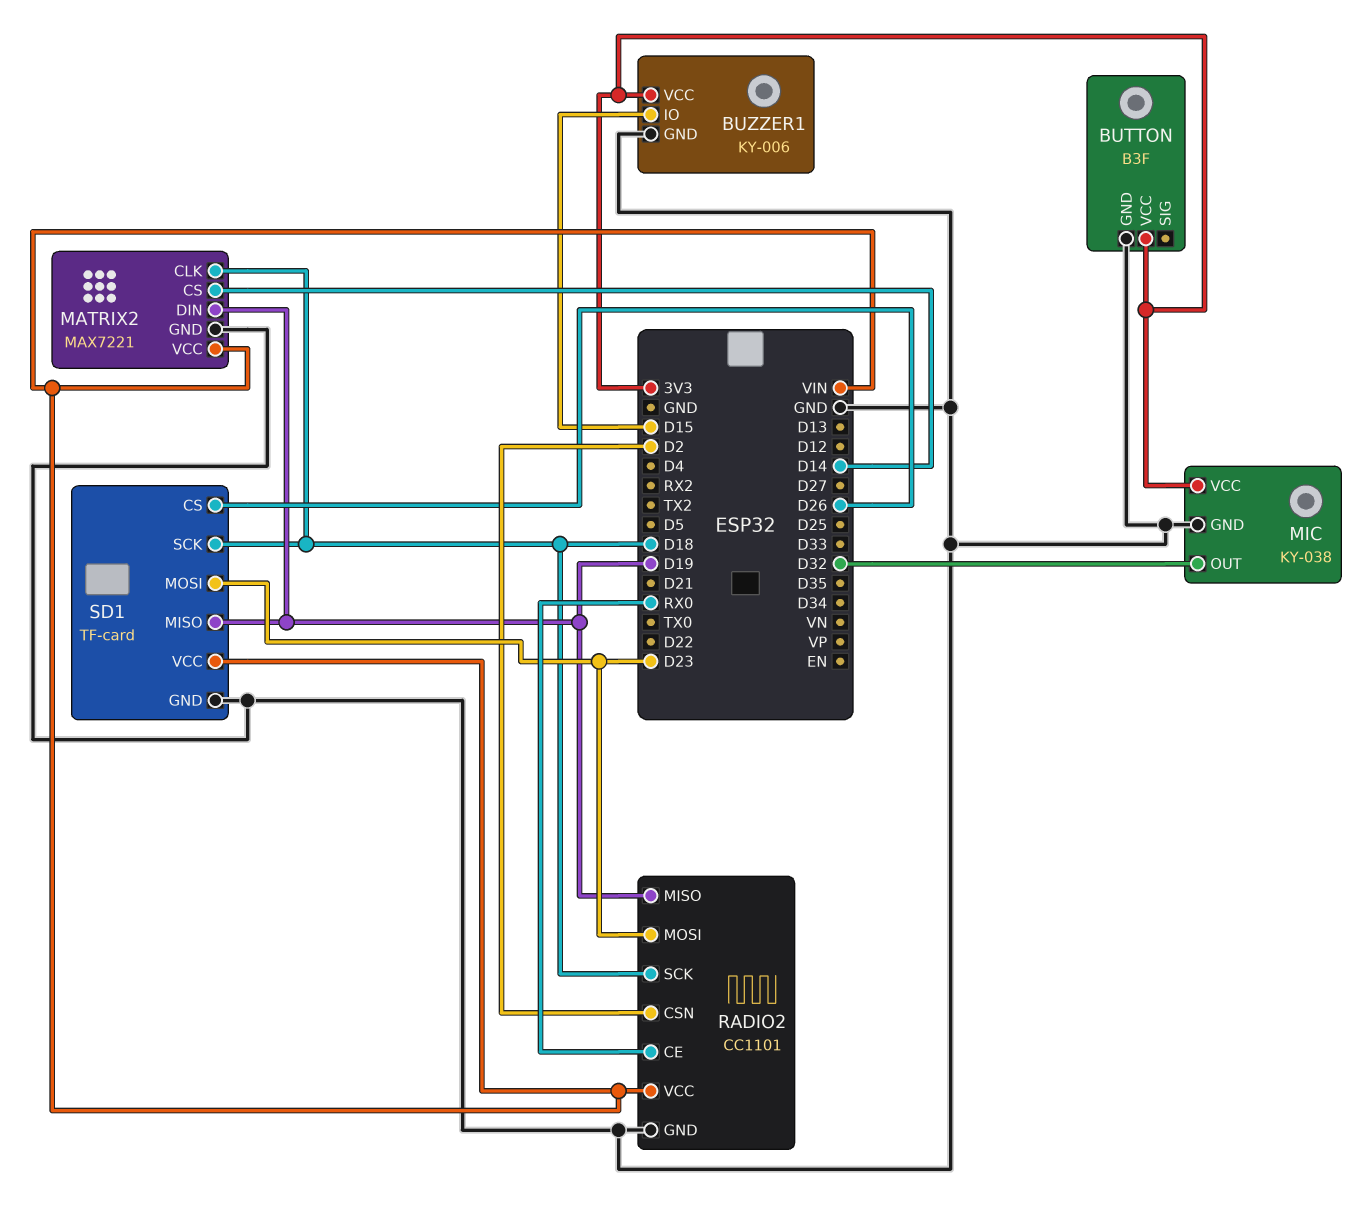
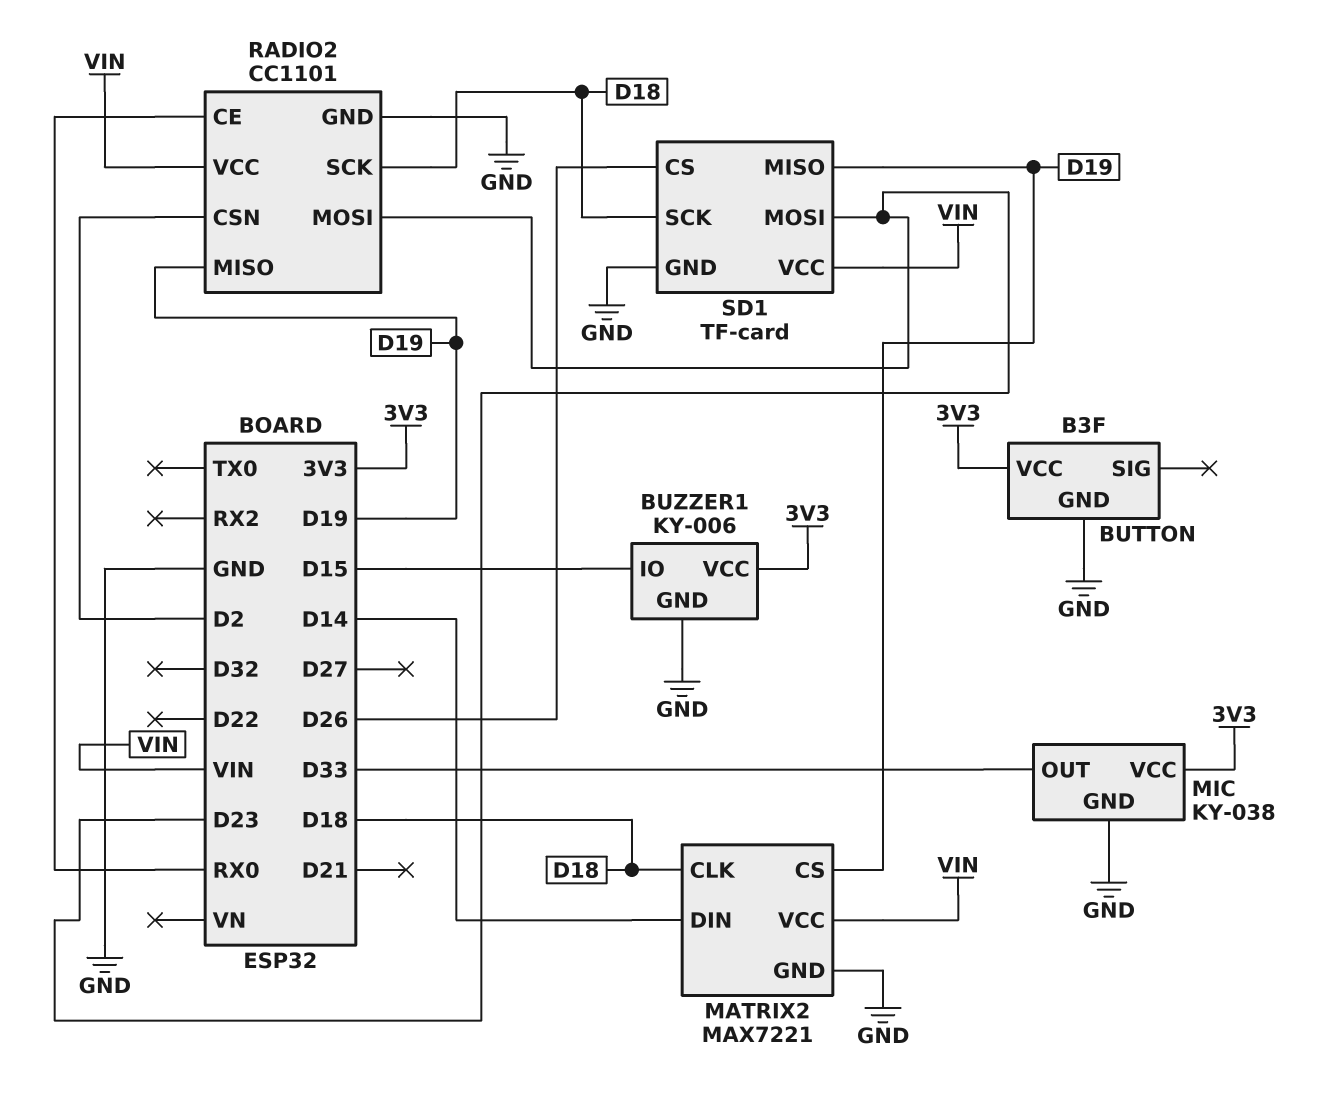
MATRIX2 pin CS: D14 -> D19
MATRIX2 pin DIN: D19 -> D14
MIC pin OUT: D32 -> D33

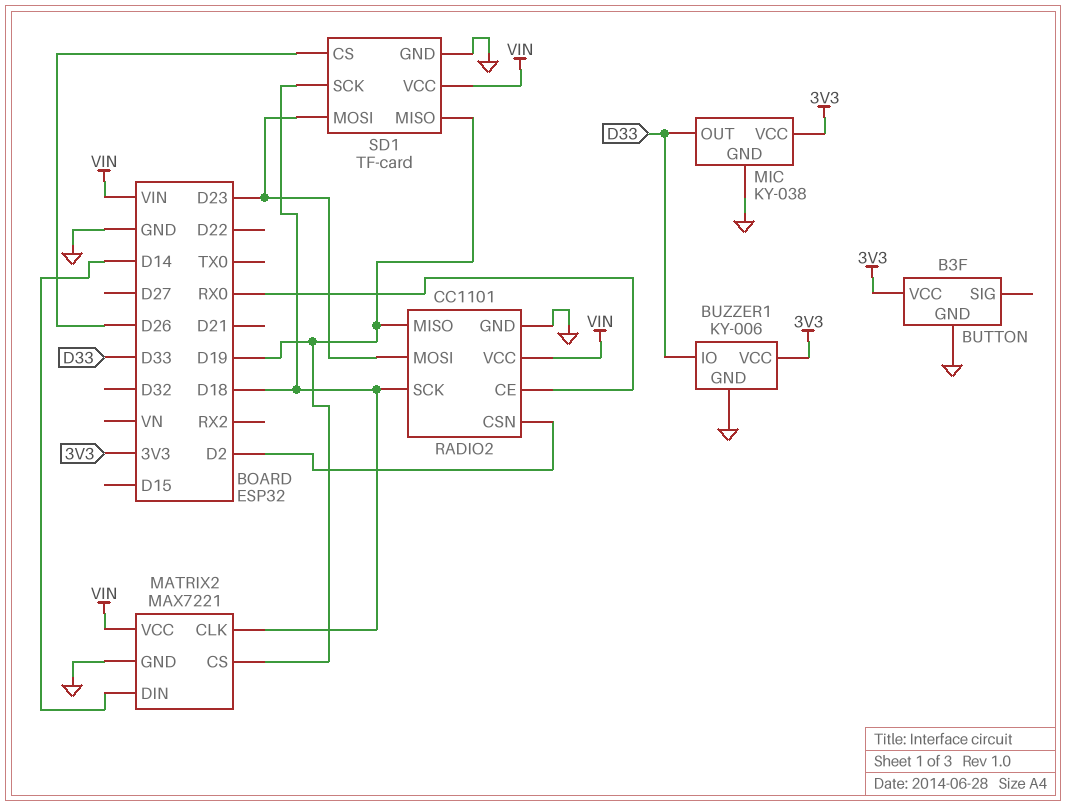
BUZZER1 pin IO: D15 -> D33

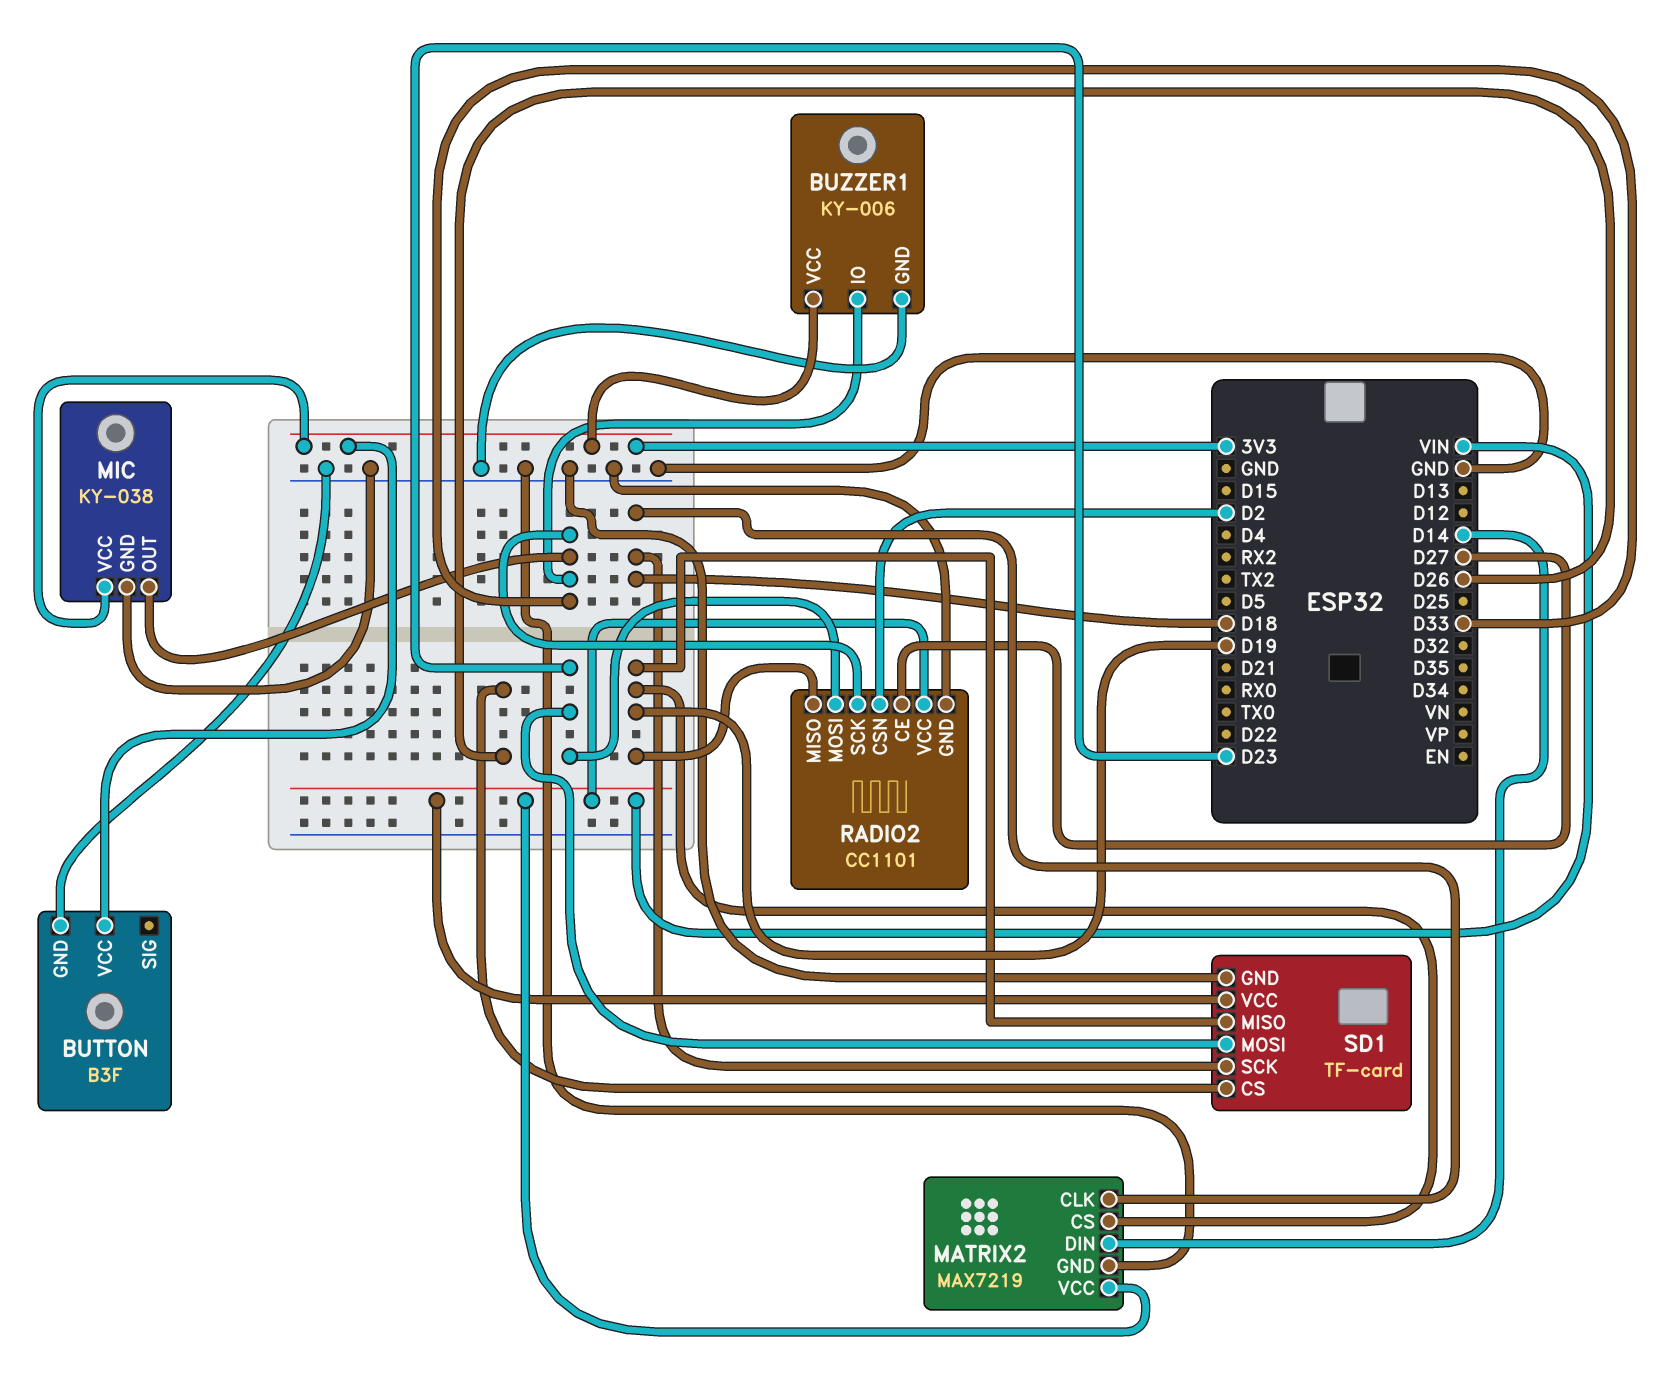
MATRIX2: MAX7221 -> MAX7219
RADIO2 pin CE: RX0 -> D27
RADIO2 pin SCK: D18 -> D33

